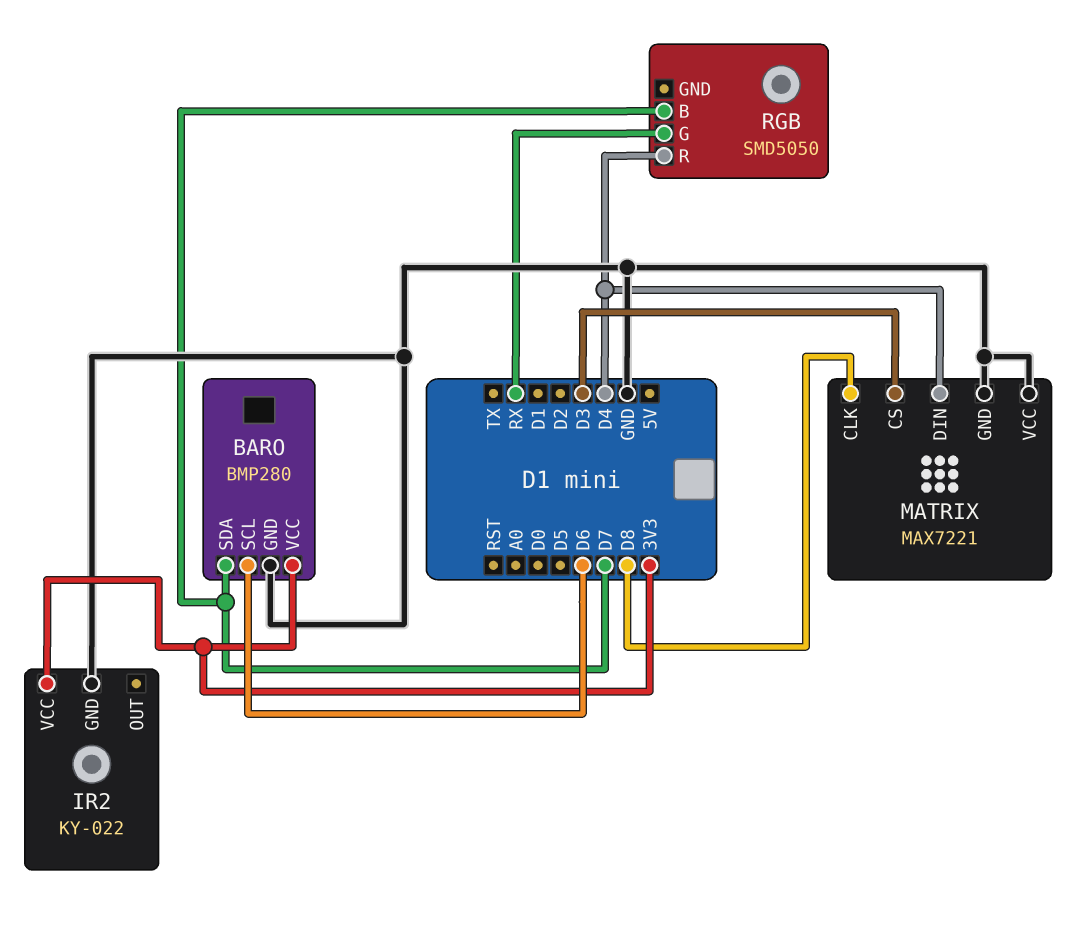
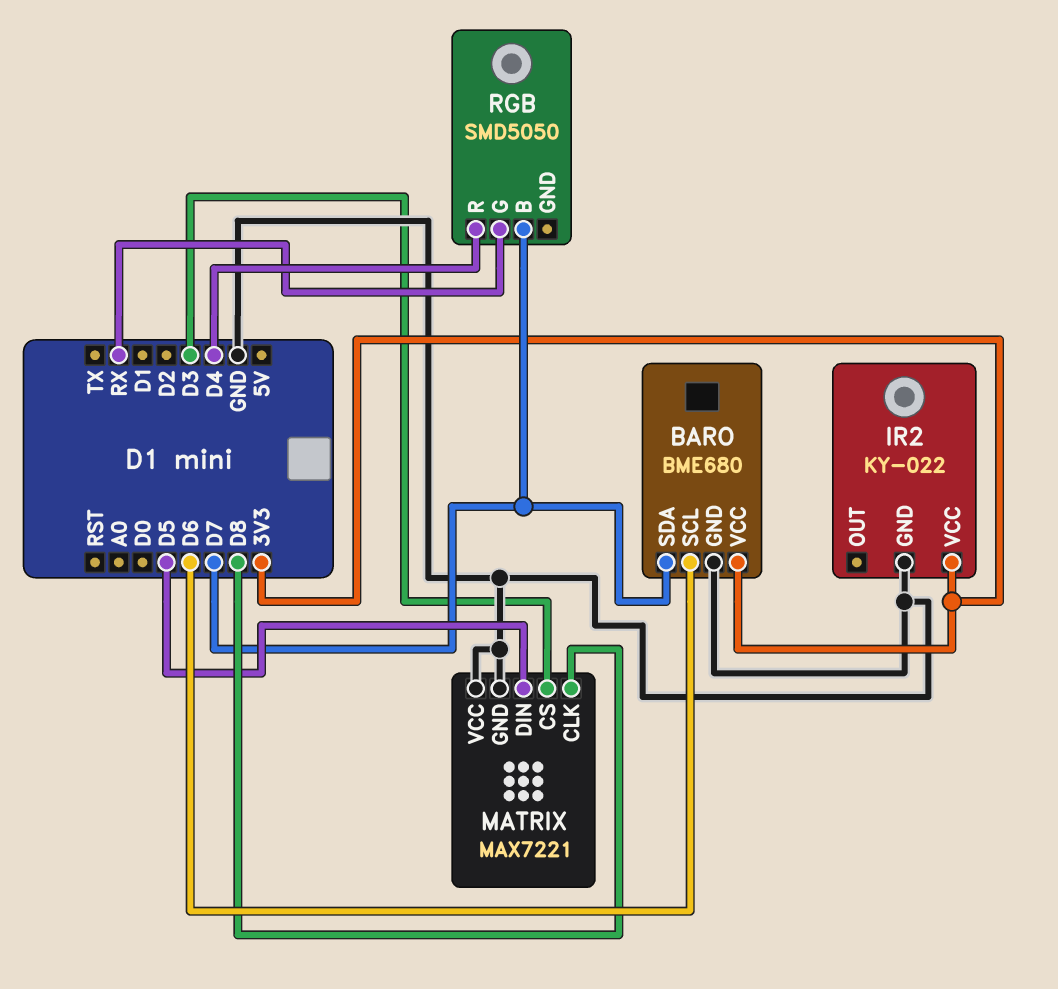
BARO: BMP280 -> BME680
MATRIX pin DIN: D4 -> D5

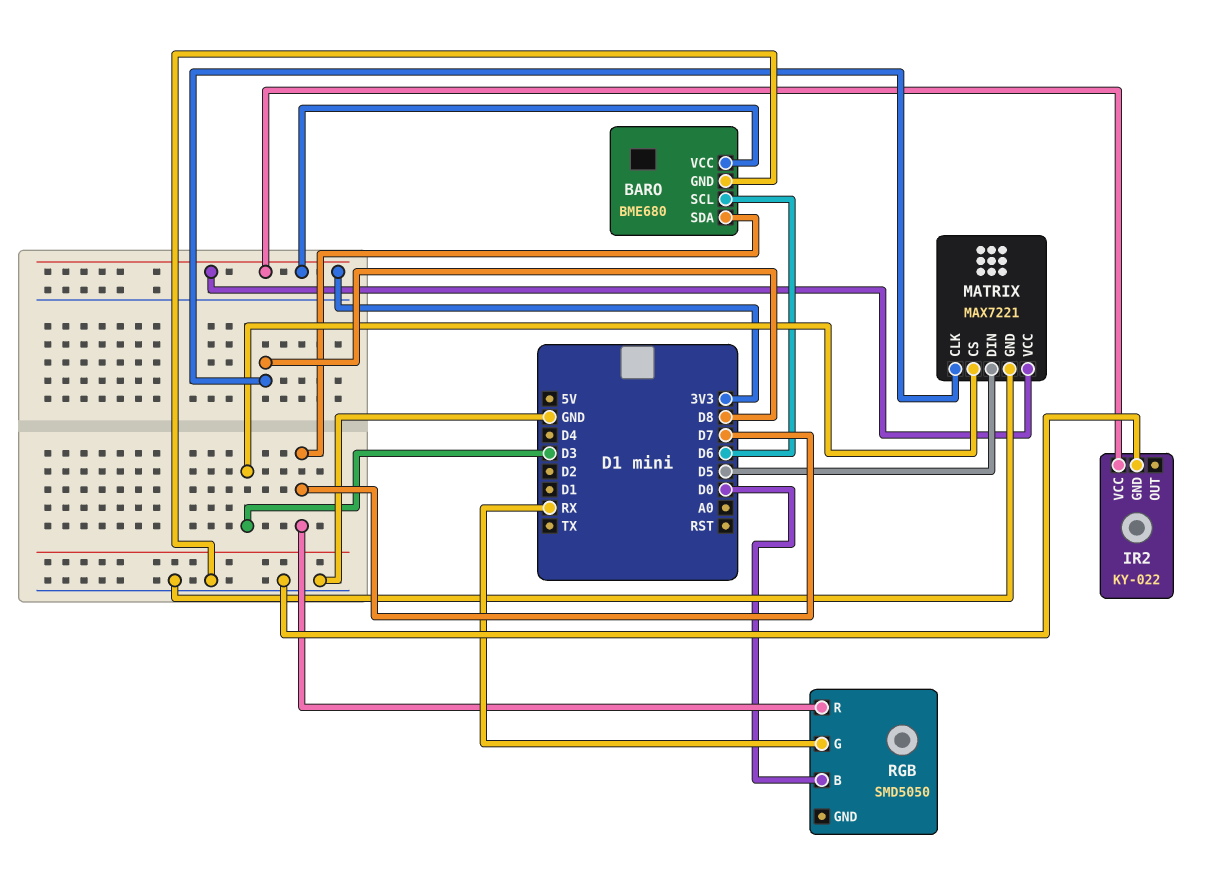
MATRIX pin VCC: GND -> 3V3
RGB pin B: D7 -> D0
RGB pin R: D4 -> D7

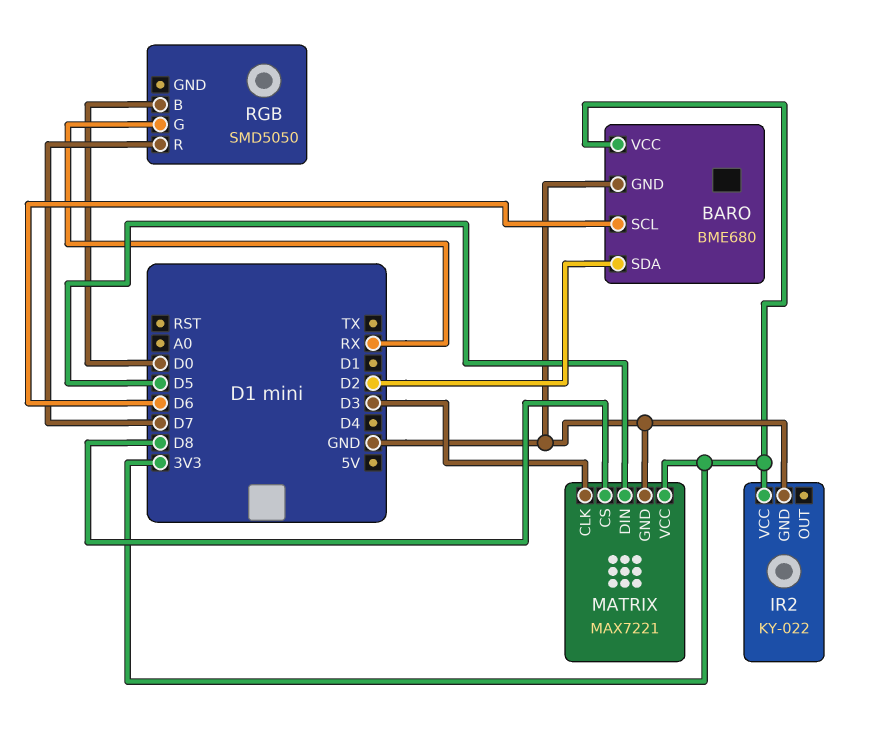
BARO pin SDA: D7 -> D2
MATRIX pin CLK: D8 -> D3
MATRIX pin CS: D3 -> D8

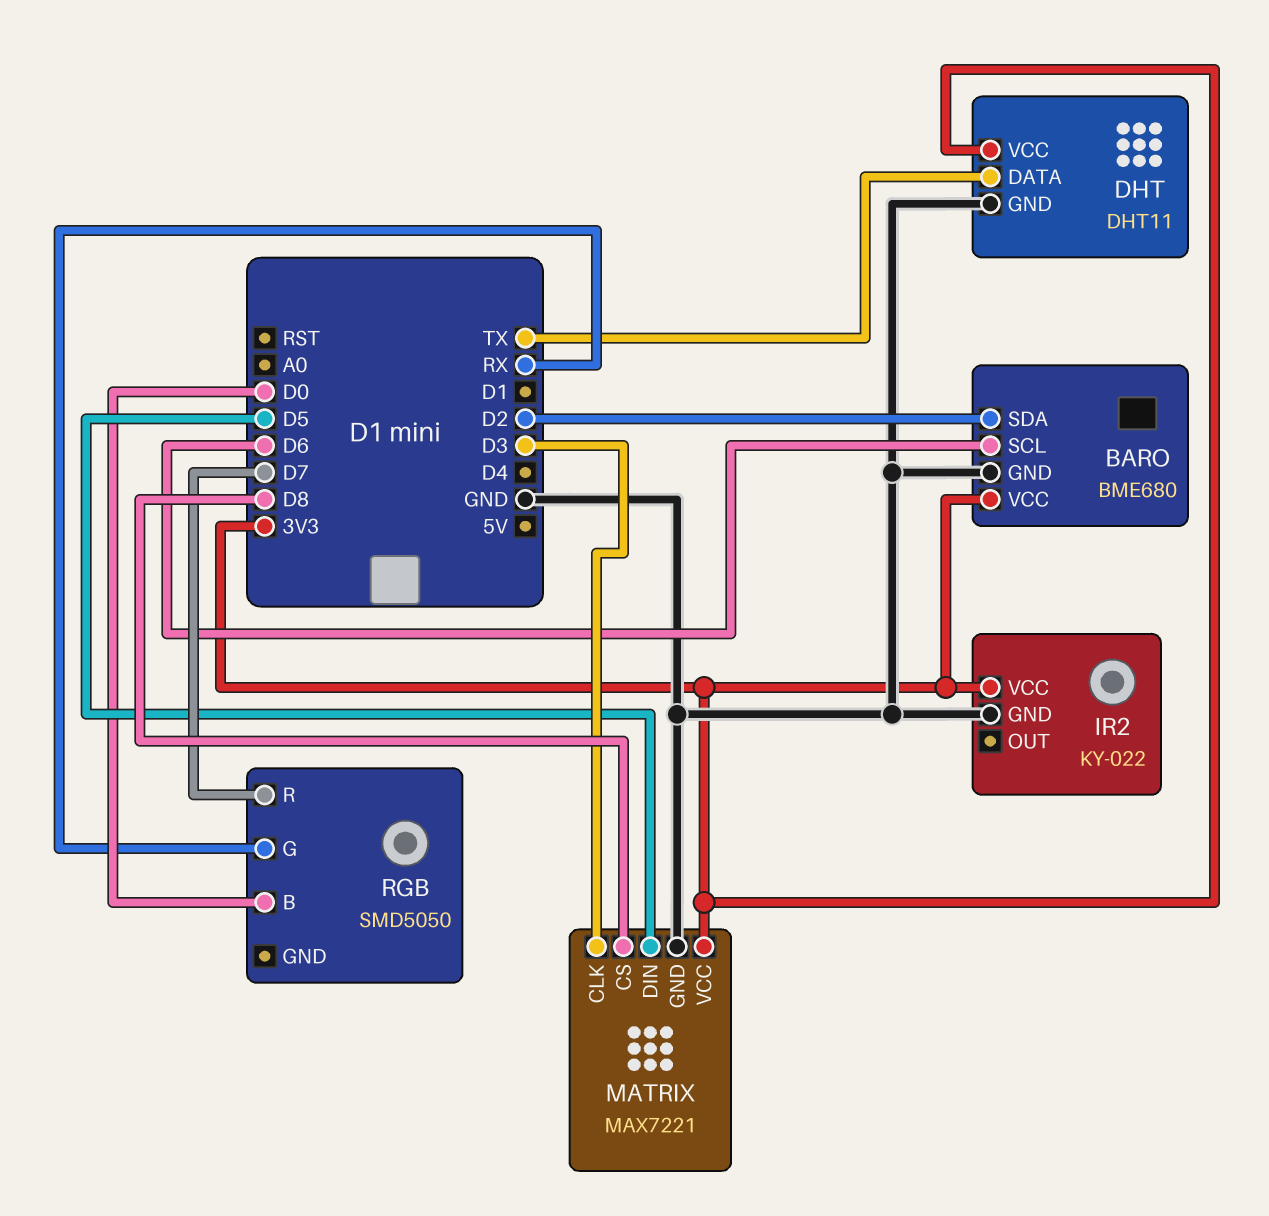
DHT: none -> DHT11
DHT pin DATA: none -> TX
DHT pin GND: none -> GND
DHT pin VCC: none -> 3V3

